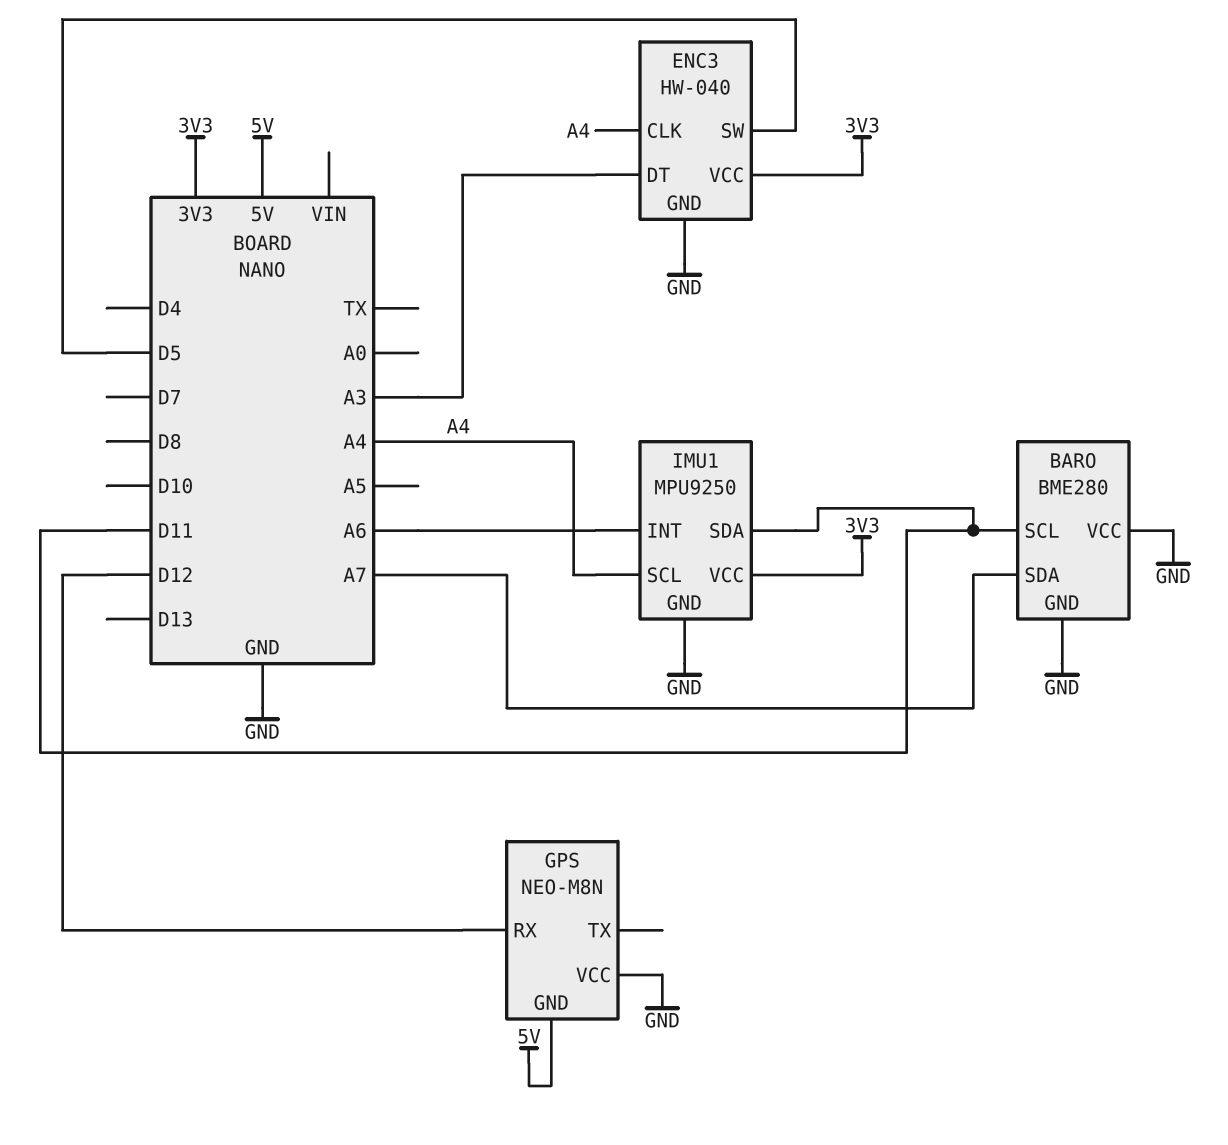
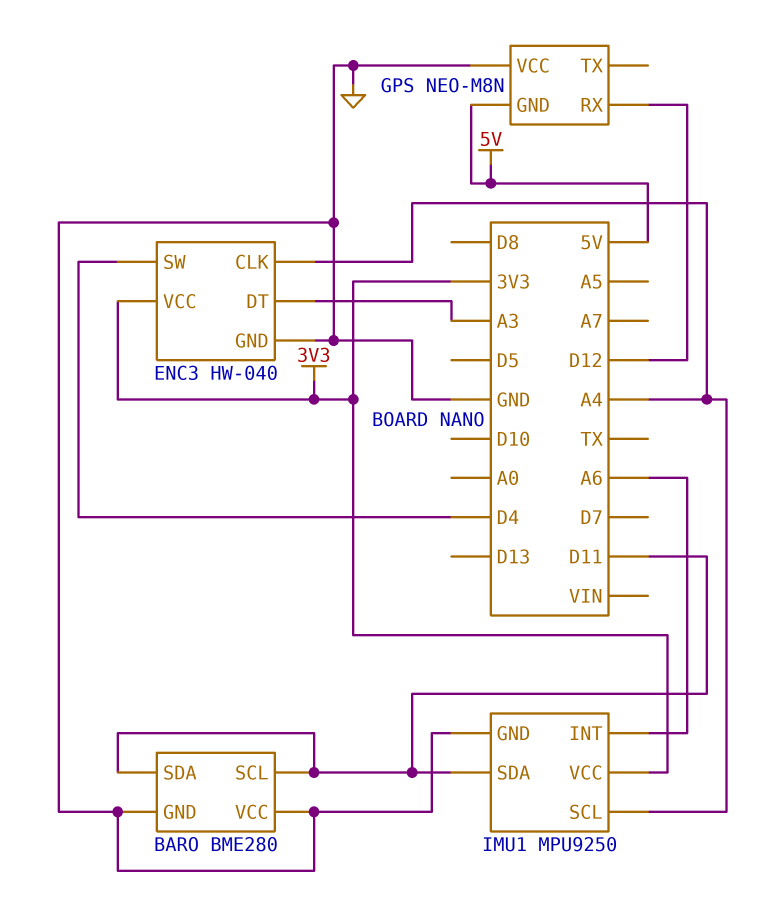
BARO pin SDA: A7 -> D11
ENC3 pin SW: D5 -> D4

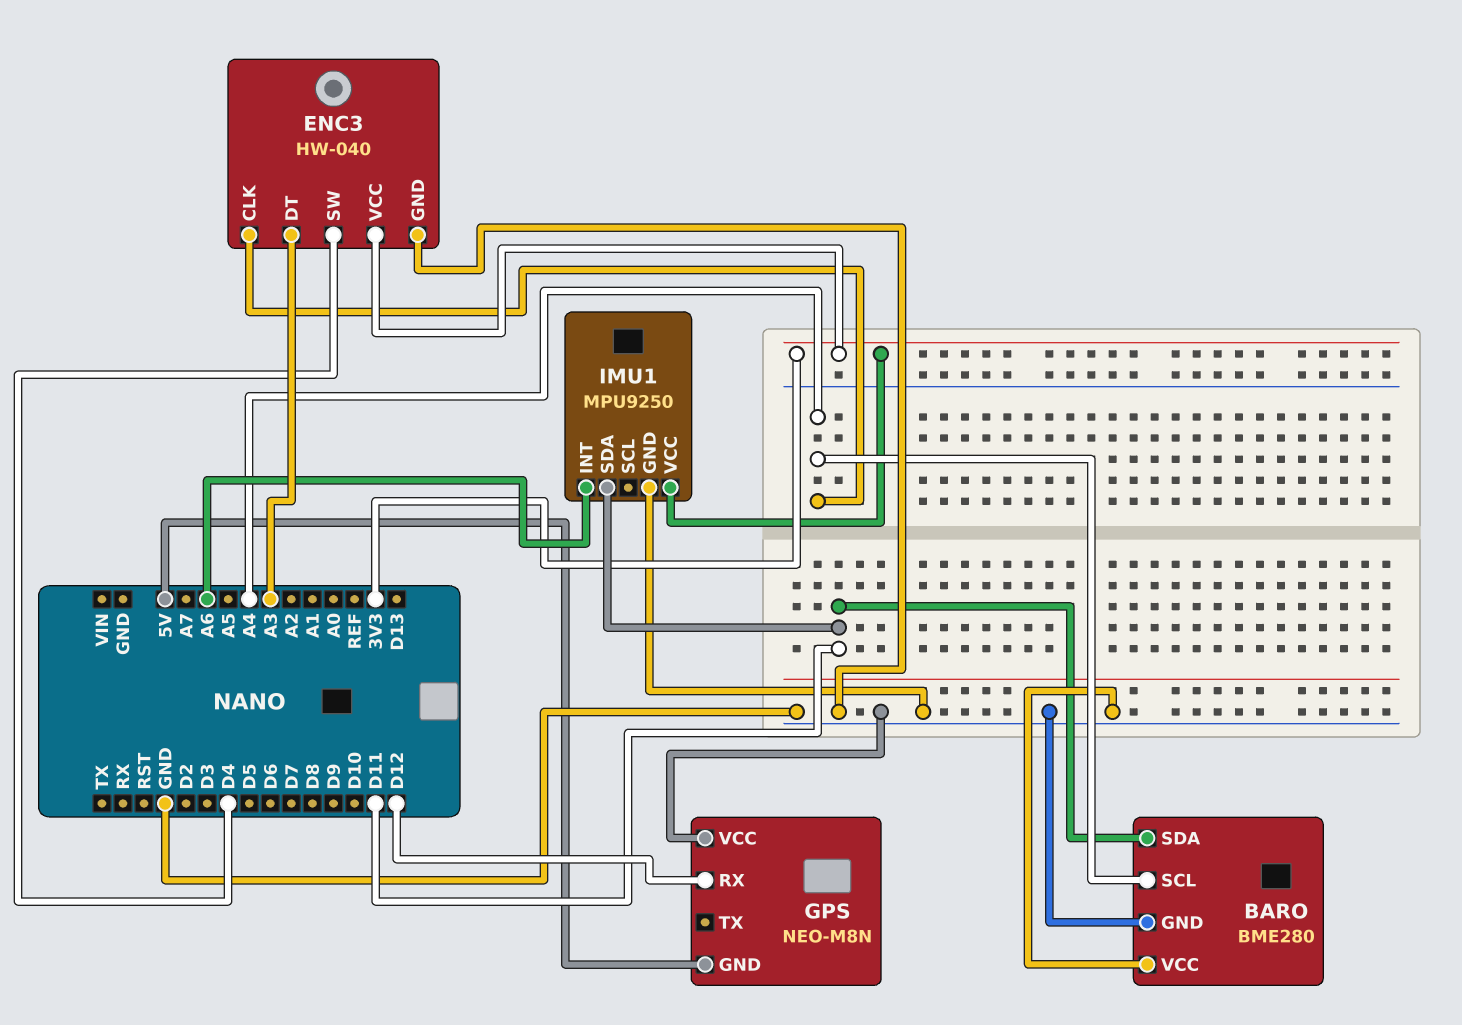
BARO pin SCL: D11 -> A4
IMU1 pin SCL: A4 -> none

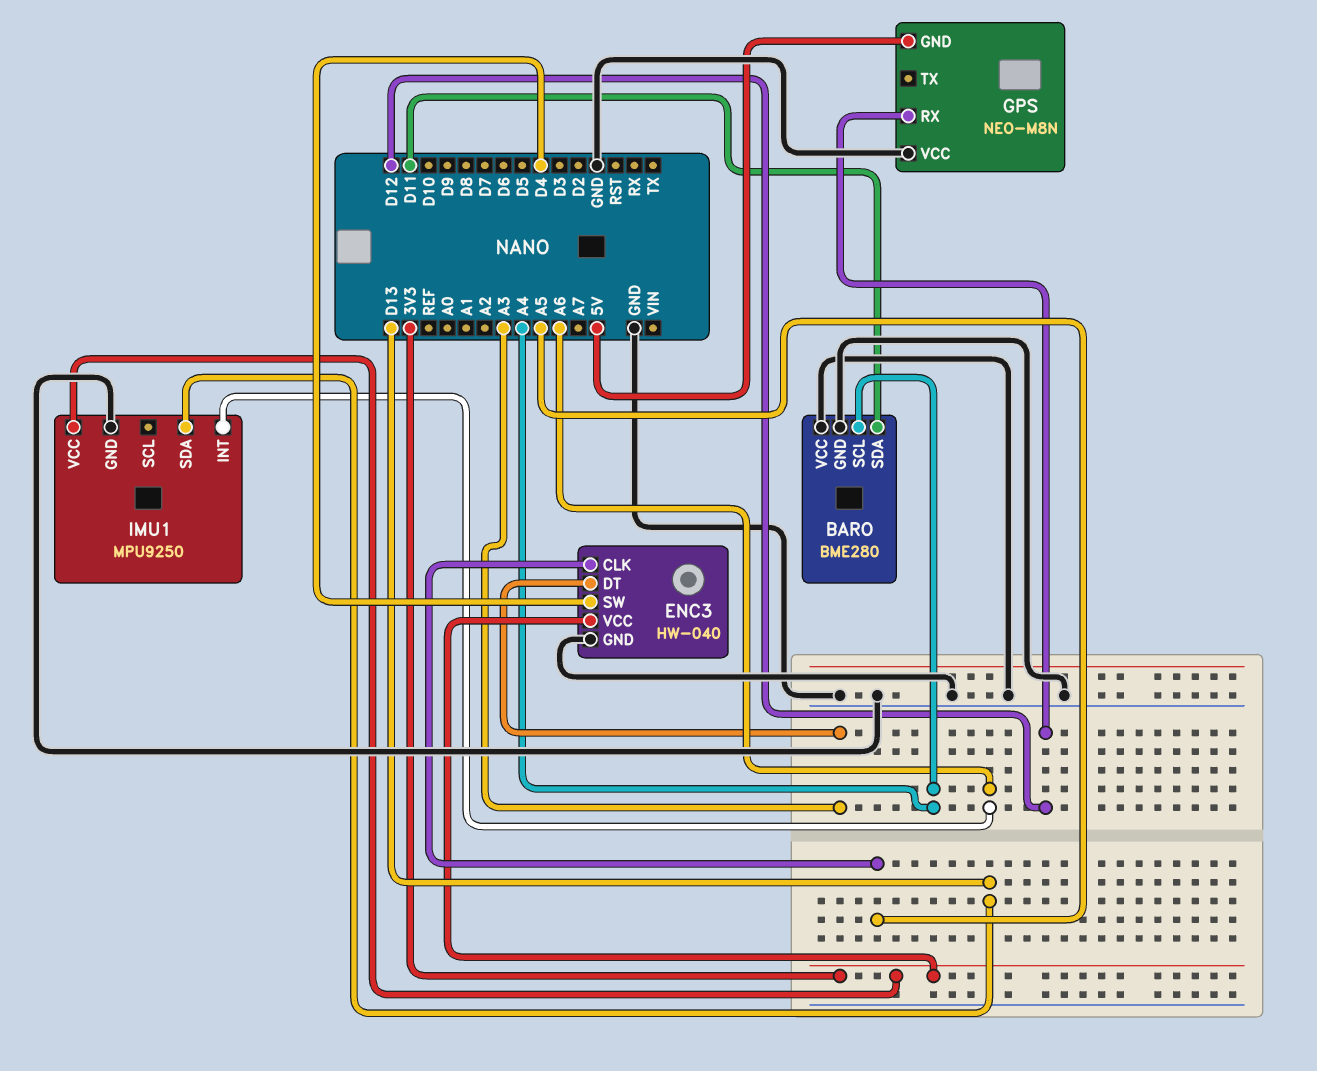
ENC3 pin CLK: A4 -> A5
IMU1 pin SDA: D11 -> D13

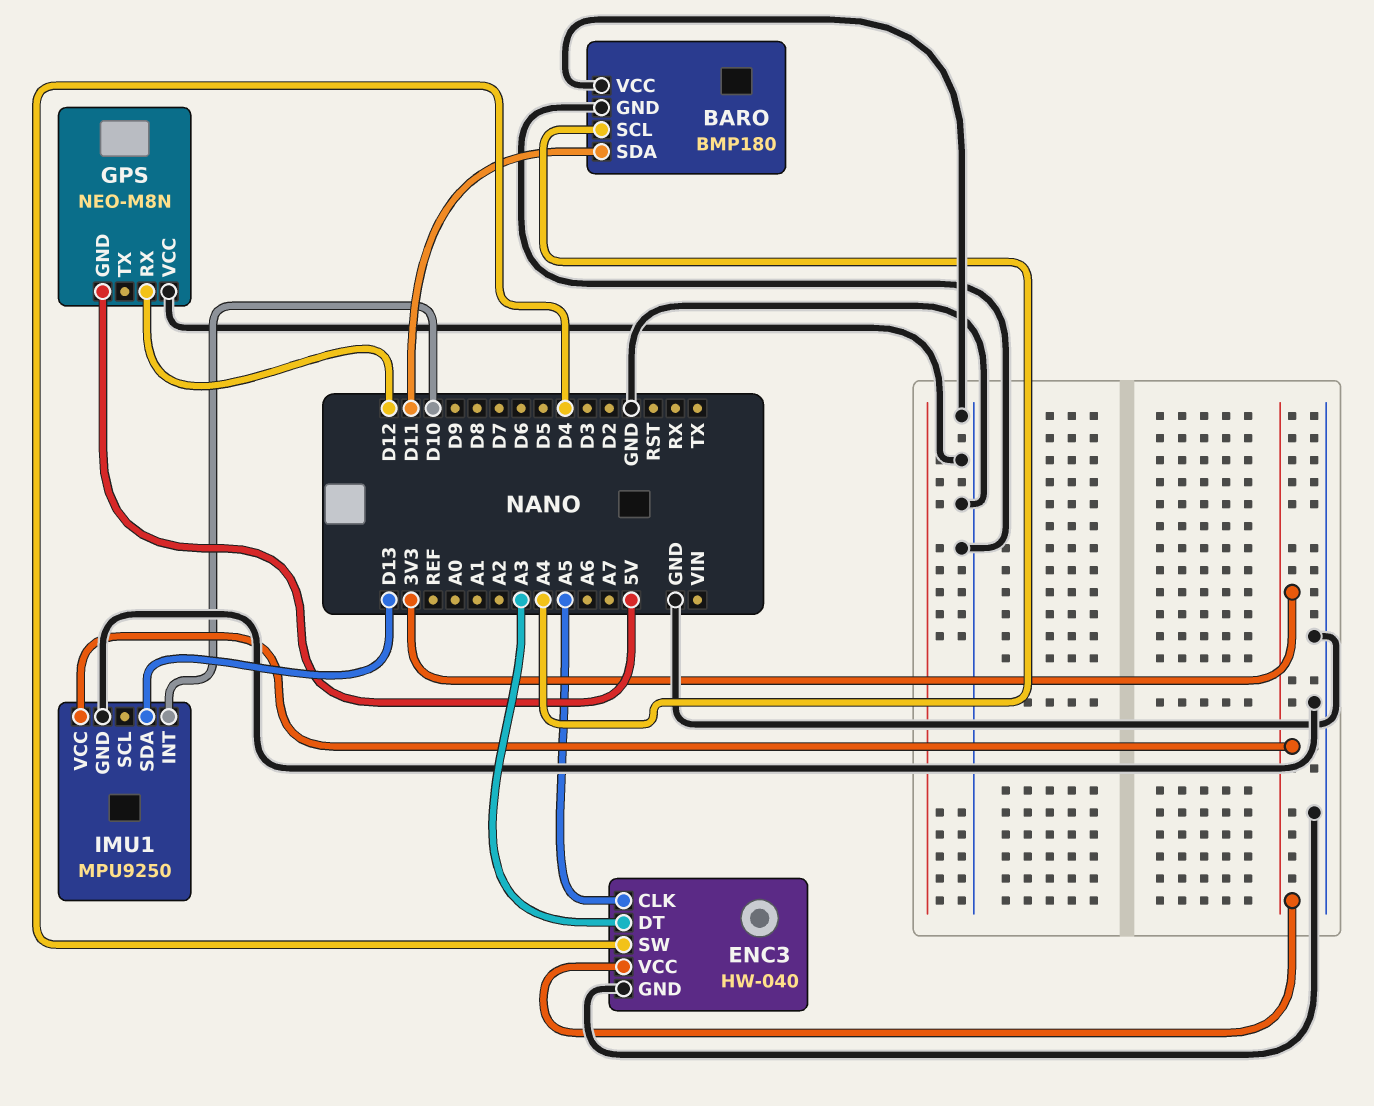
BARO: BME280 -> BMP180
IMU1 pin INT: A6 -> D10

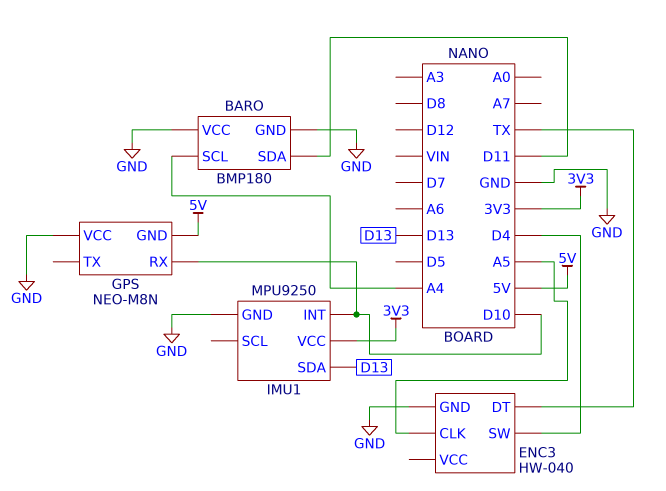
ENC3 pin DT: A3 -> TX
ENC3 pin VCC: 3V3 -> none
GPS pin RX: D12 -> D10

